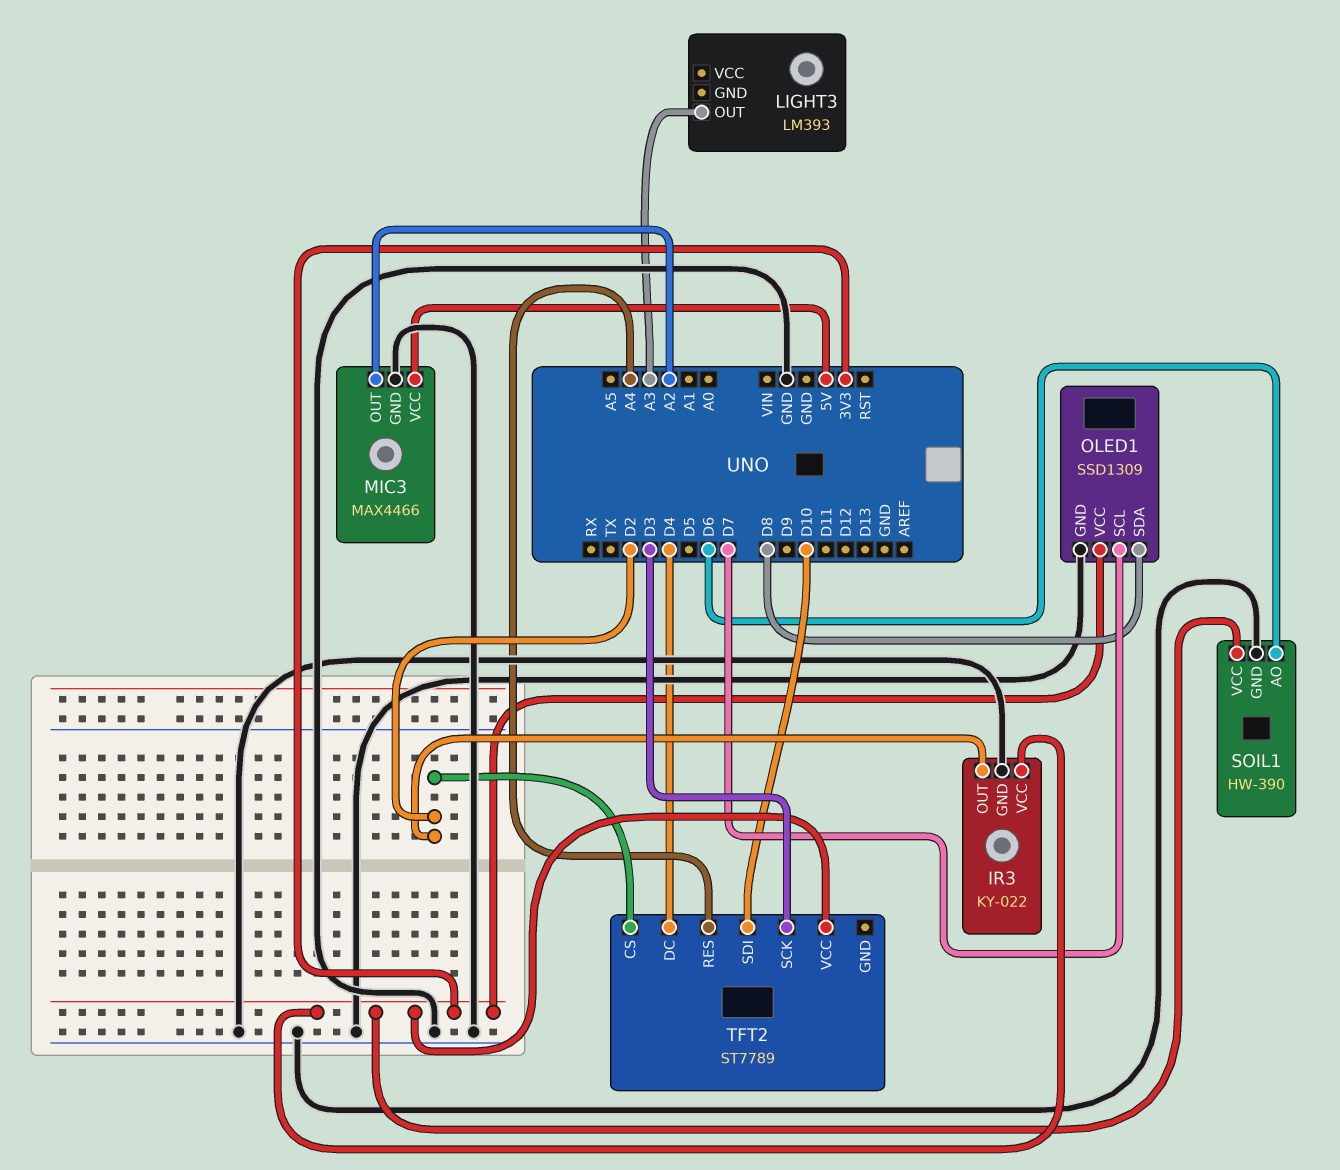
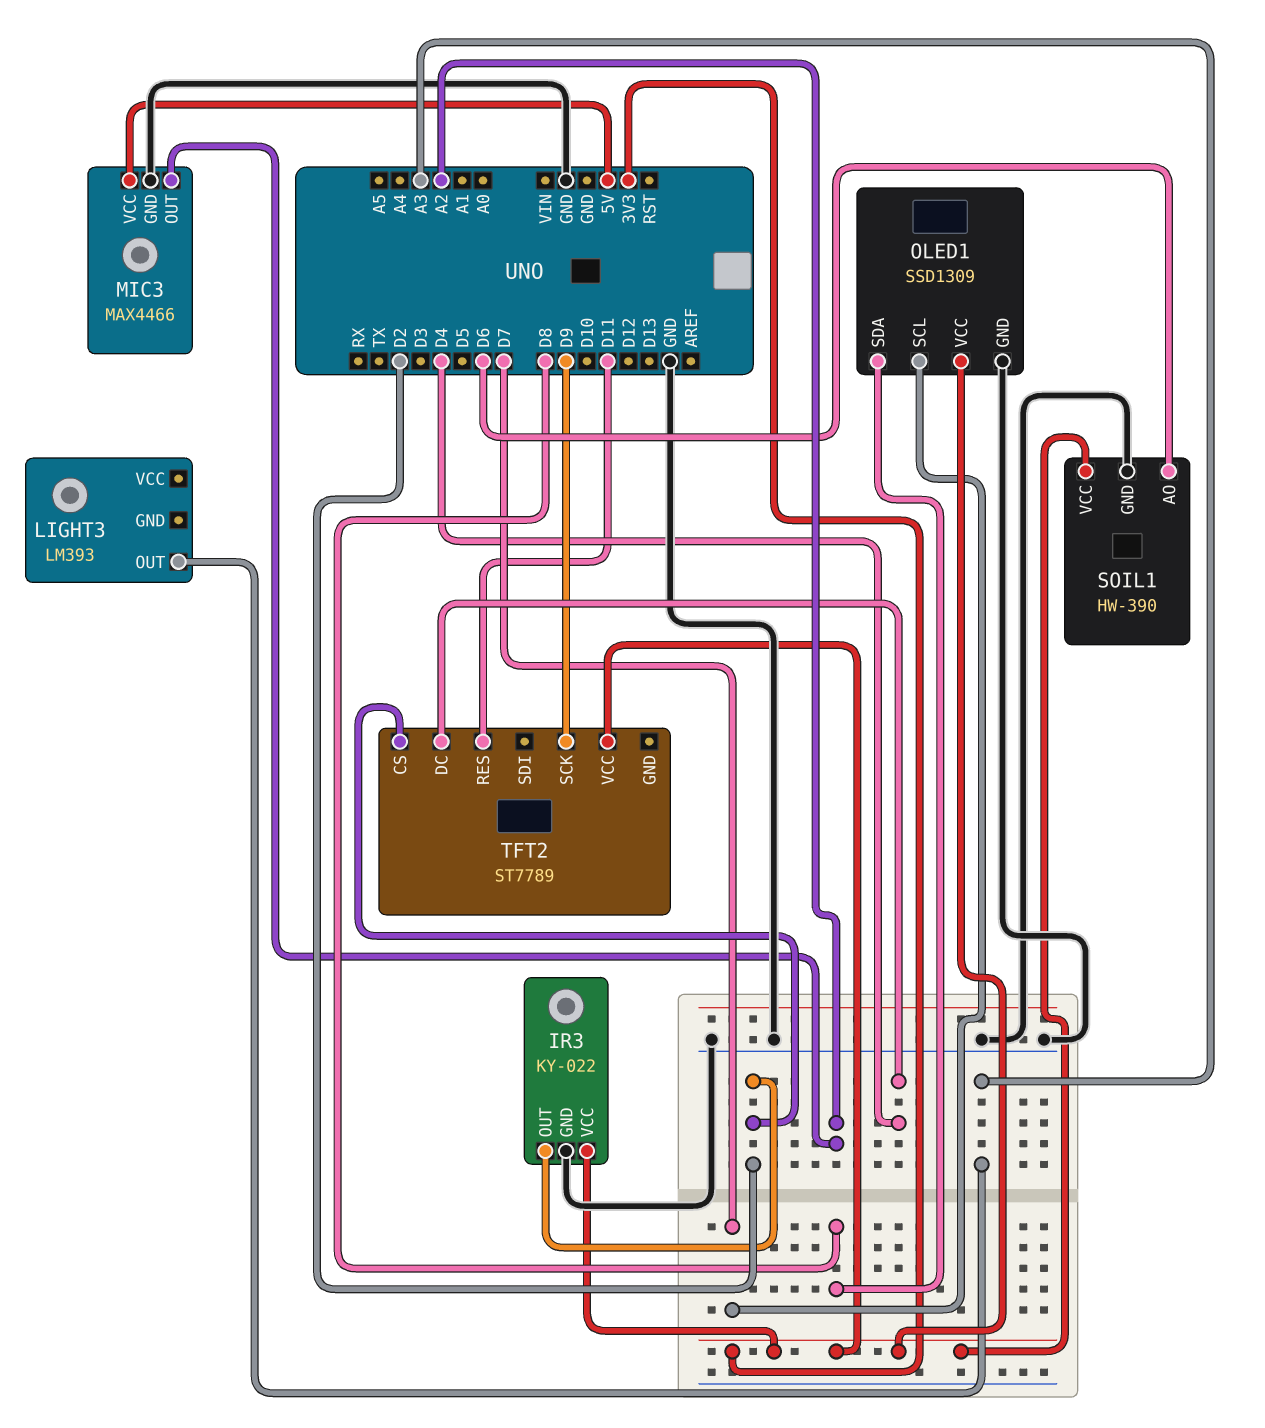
TFT2 pin RES: A4 -> D11
TFT2 pin SCK: D3 -> D9
TFT2 pin SDI: D10 -> none

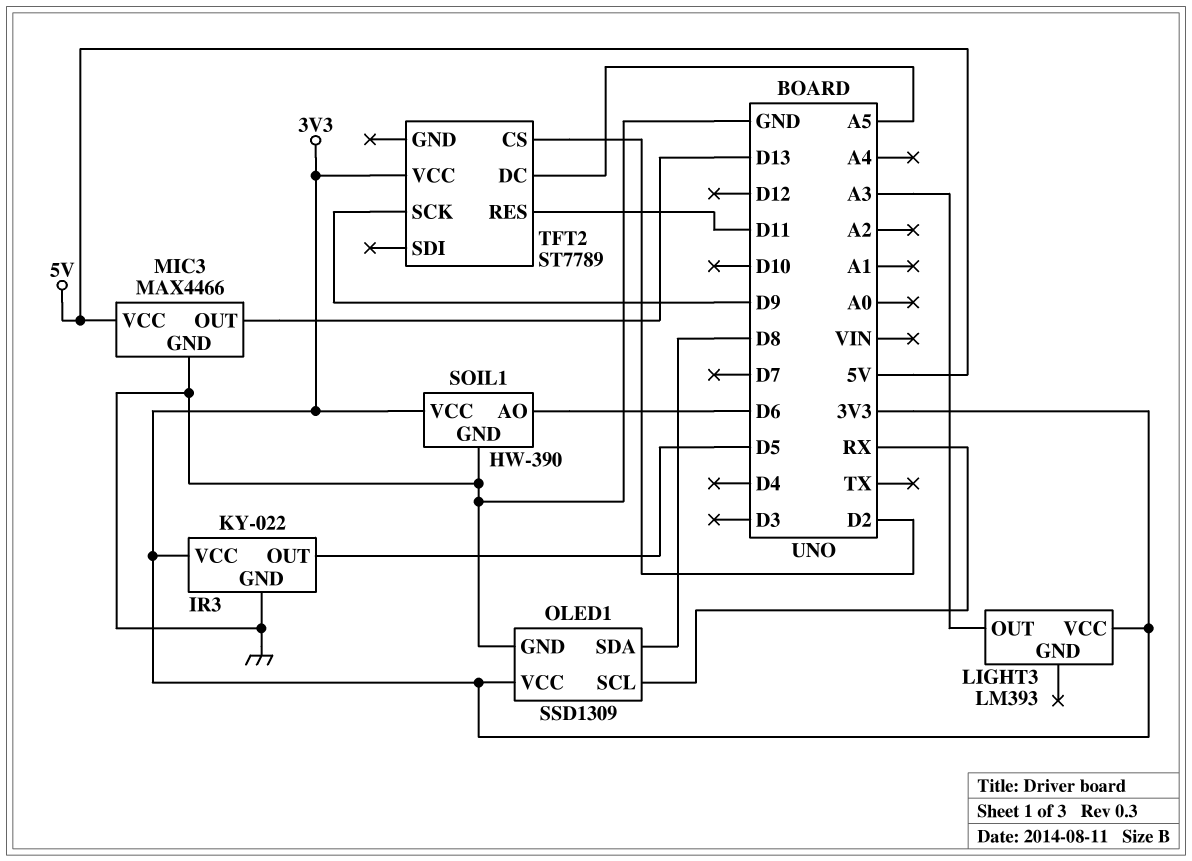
IR3 pin OUT: D2 -> D5
LIGHT3 pin VCC: none -> 3V3
MIC3 pin OUT: A2 -> D13
OLED1 pin SCL: D7 -> RX
TFT2 pin DC: D4 -> A5

